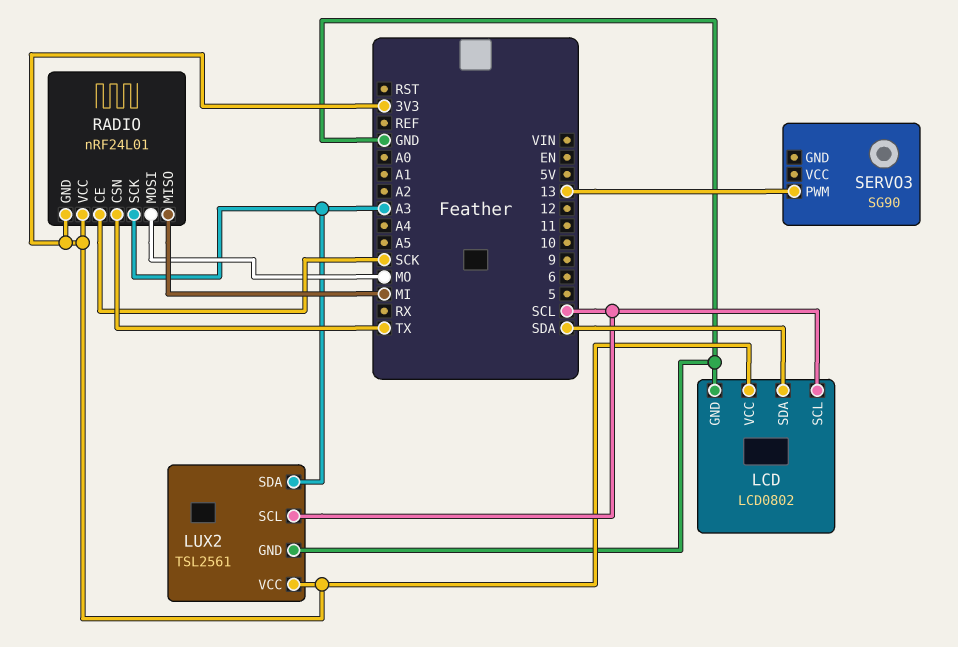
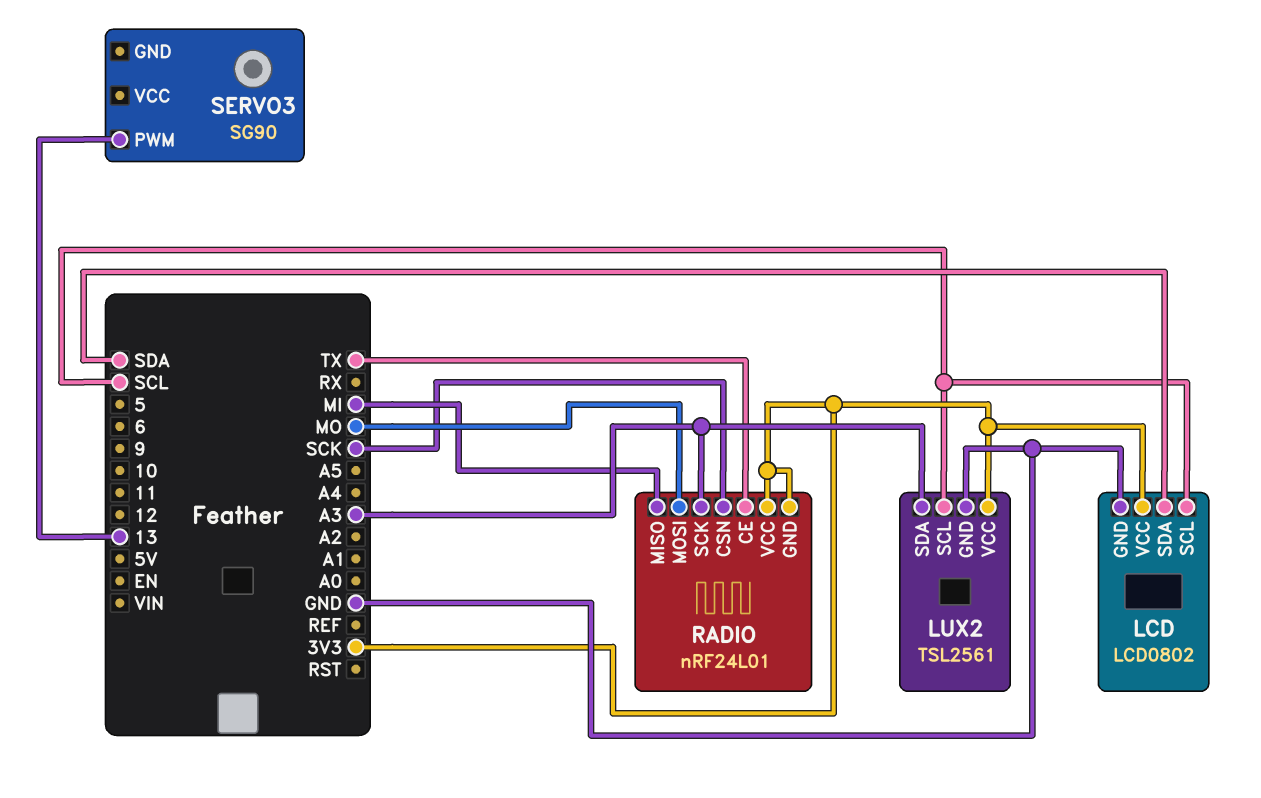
RADIO pin CE: SCK -> TX
RADIO pin CSN: TX -> SCK

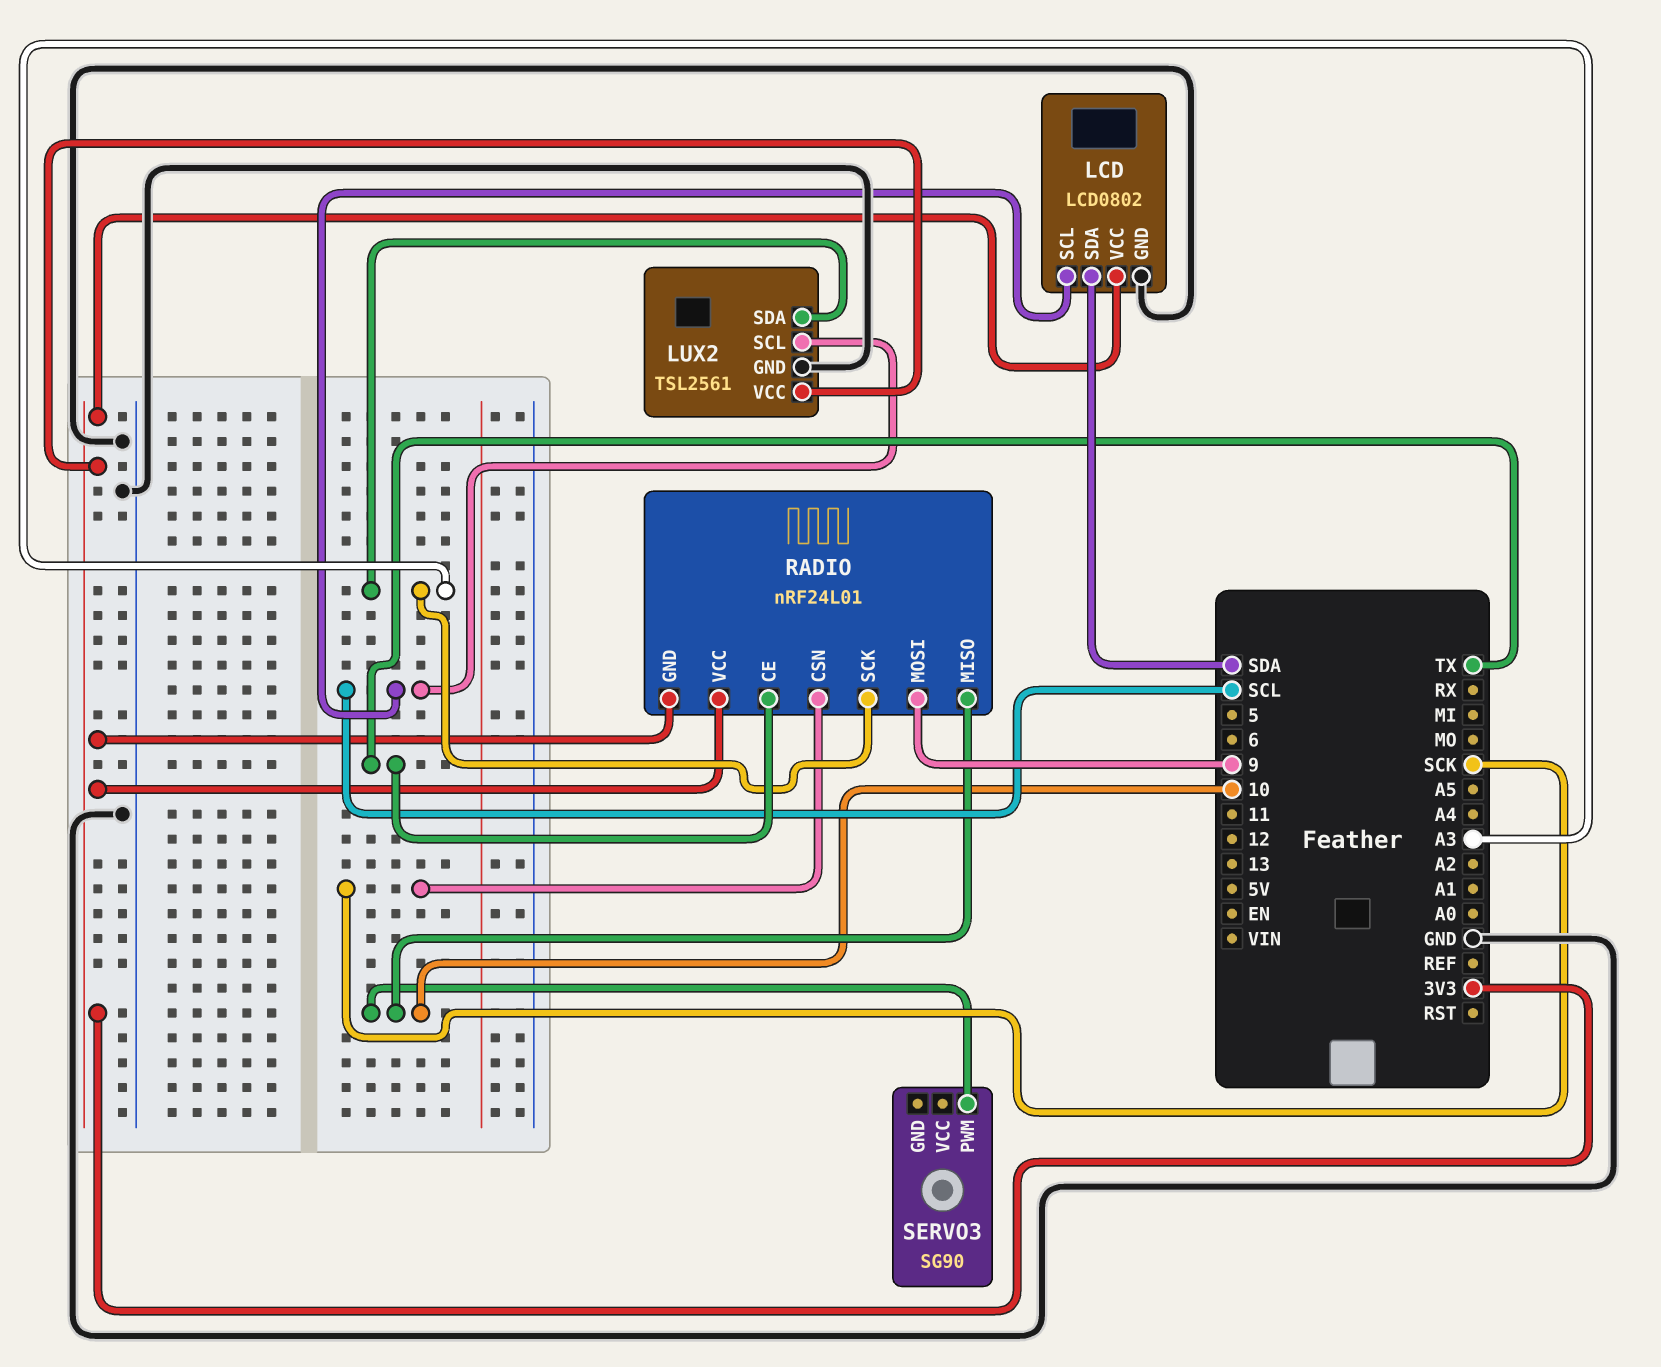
RADIO pin MISO: MI -> 10
RADIO pin MOSI: MO -> 9
SERVO3 pin PWM: 13 -> 10

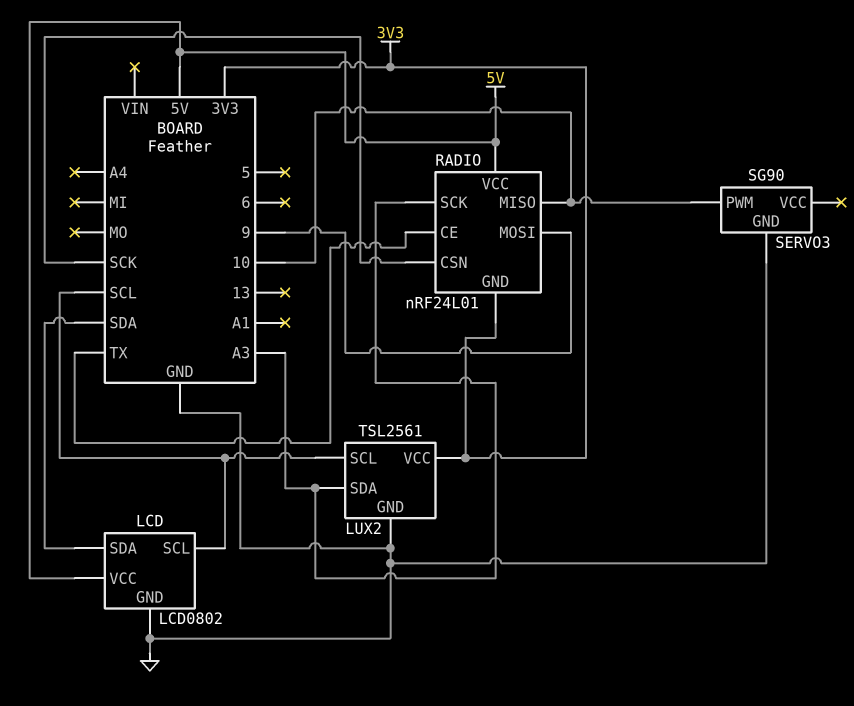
LCD pin VCC: 3V3 -> 5V
RADIO pin VCC: 3V3 -> 5V
SERVO3 pin GND: none -> GND

